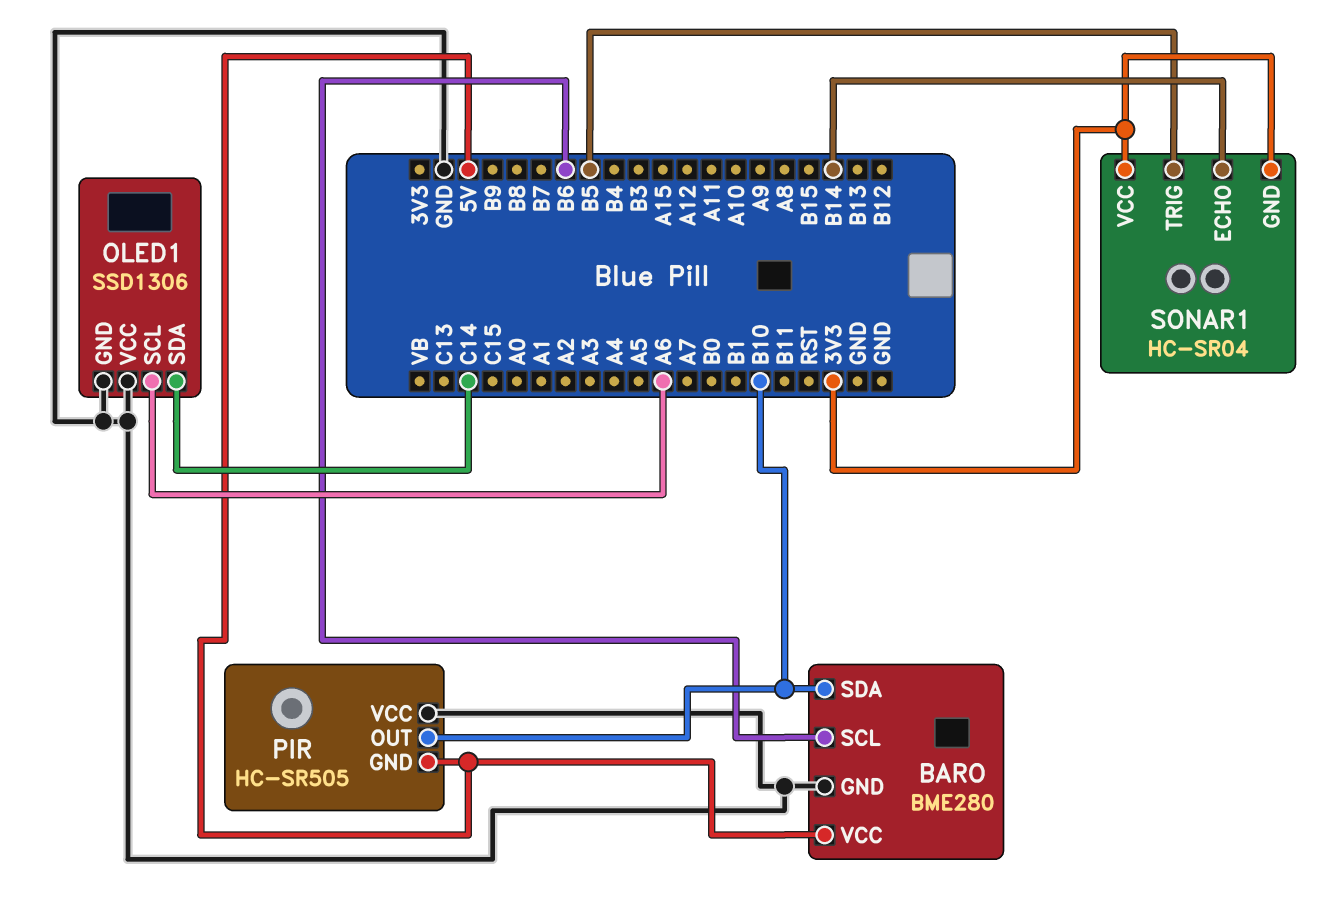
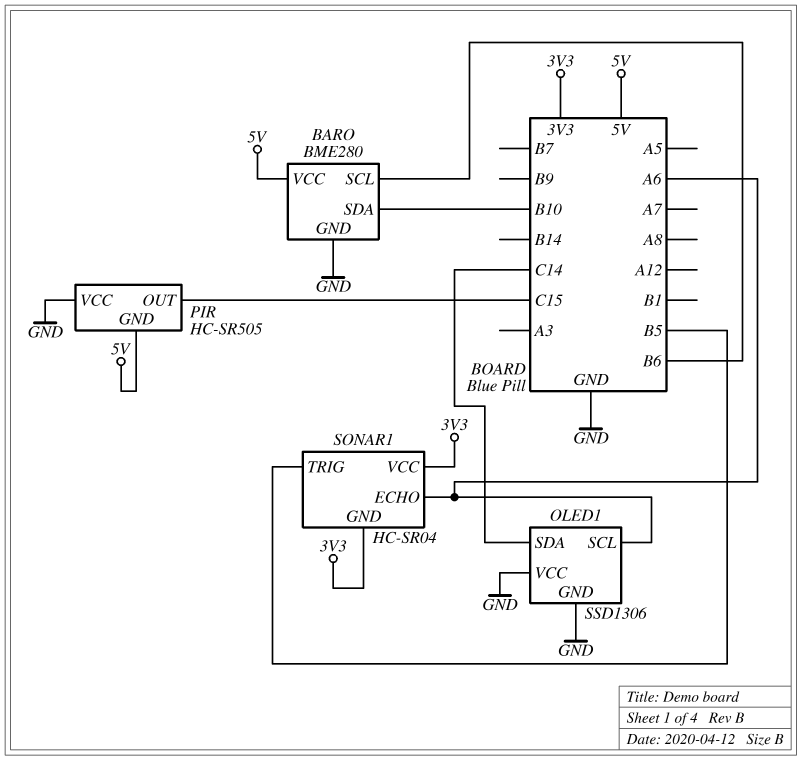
PIR pin OUT: B10 -> C15
SONAR1 pin ECHO: B14 -> A6

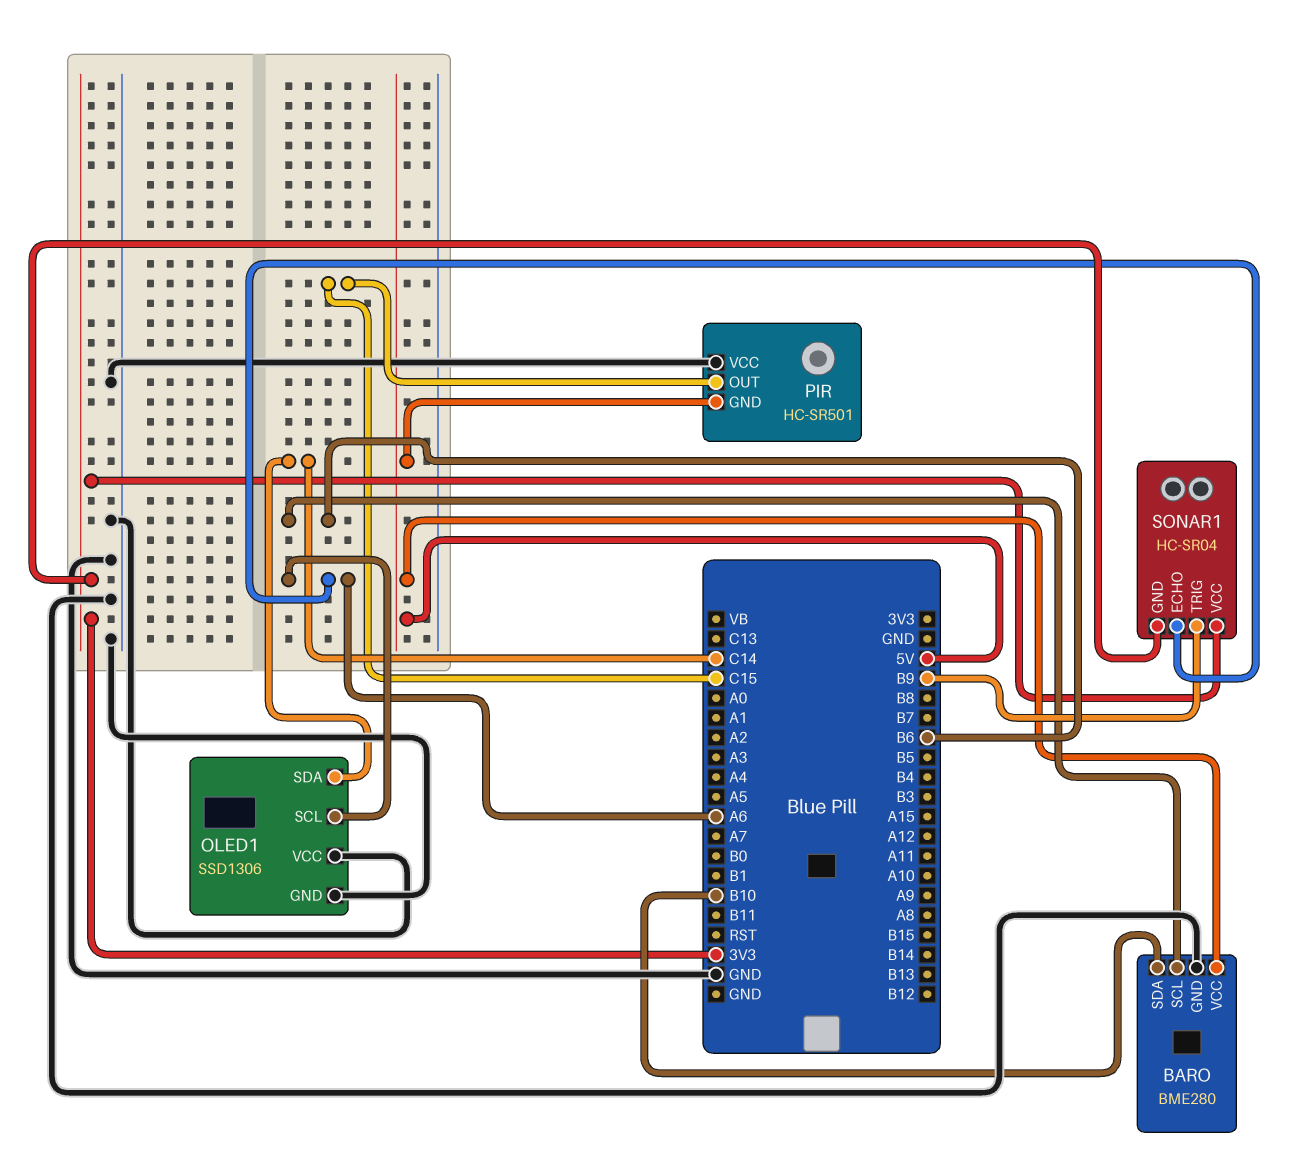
PIR: HC-SR505 -> HC-SR501
SONAR1 pin TRIG: B5 -> B9

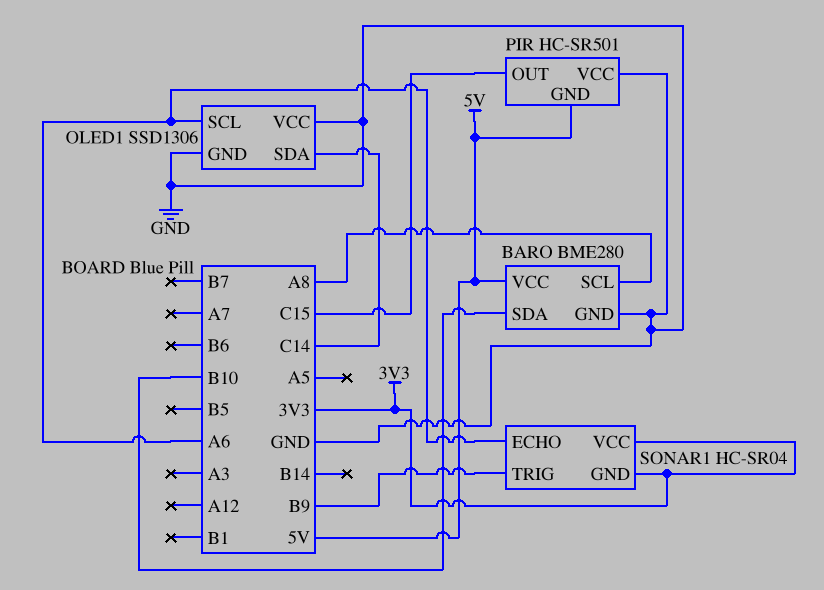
BARO pin SCL: B6 -> A8

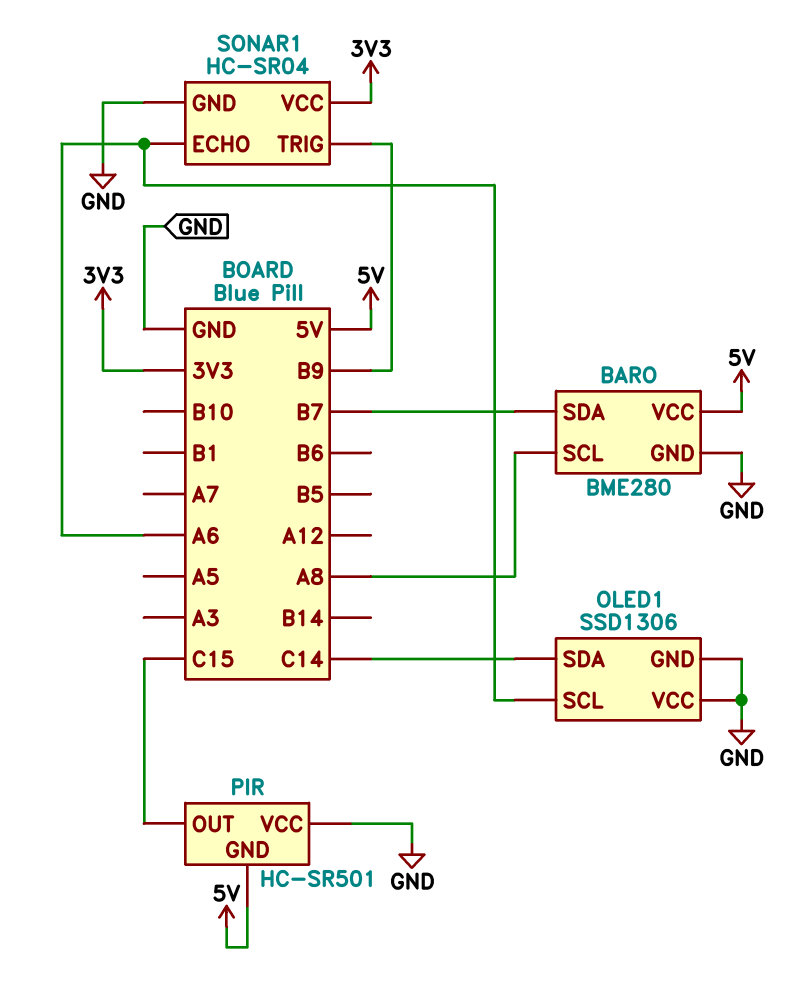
BARO pin SDA: B10 -> B7
SONAR1 pin GND: 3V3 -> GND

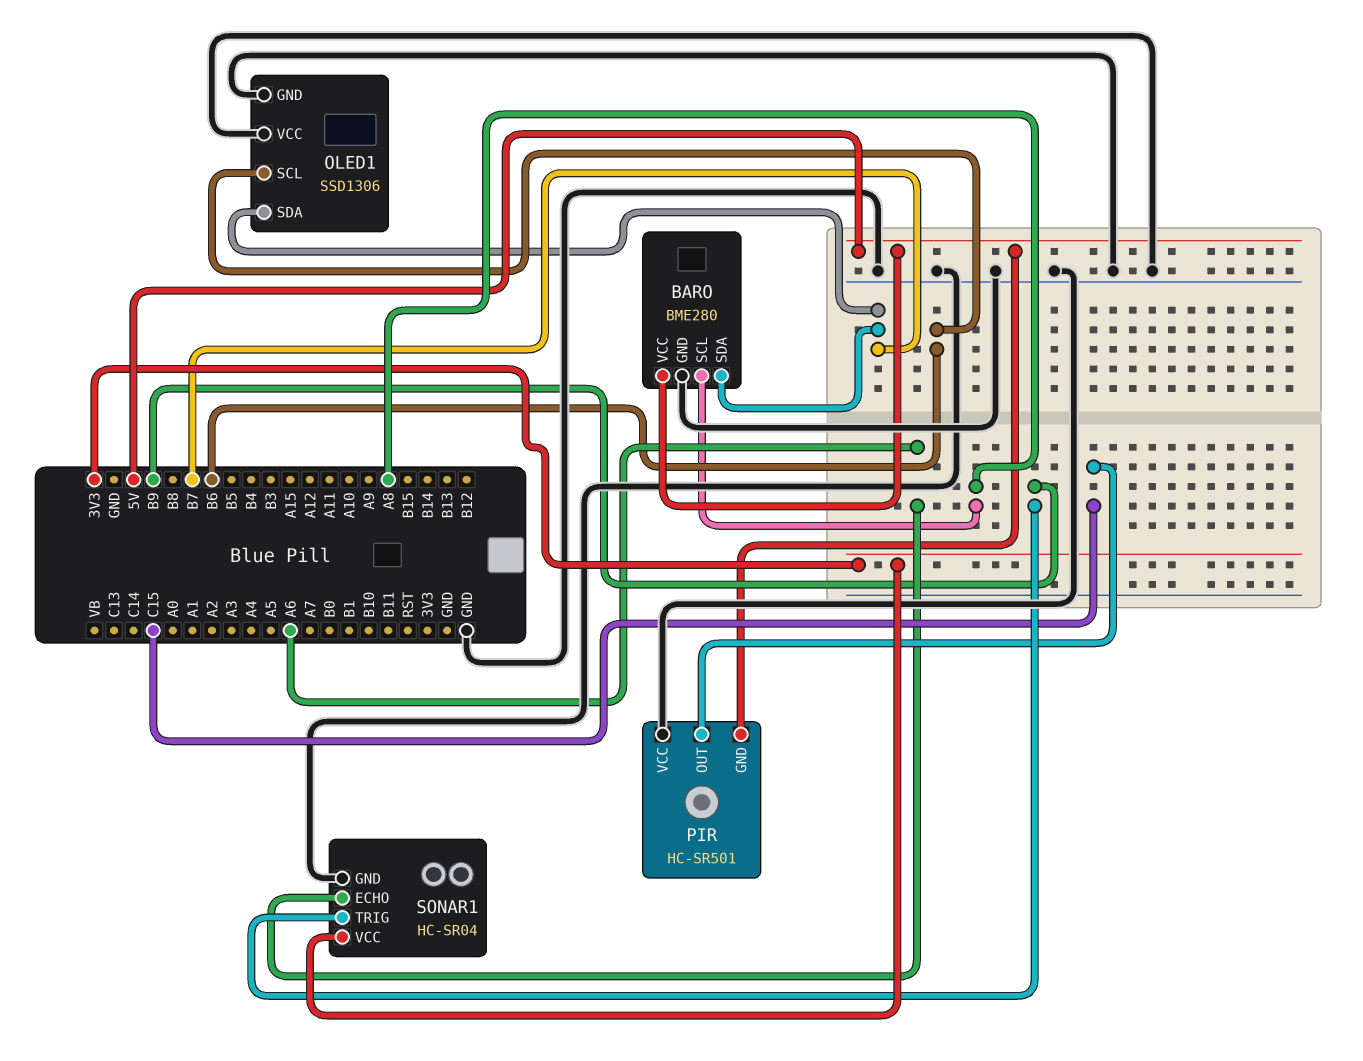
OLED1 pin SCL: A6 -> B6
OLED1 pin SDA: C14 -> B7

